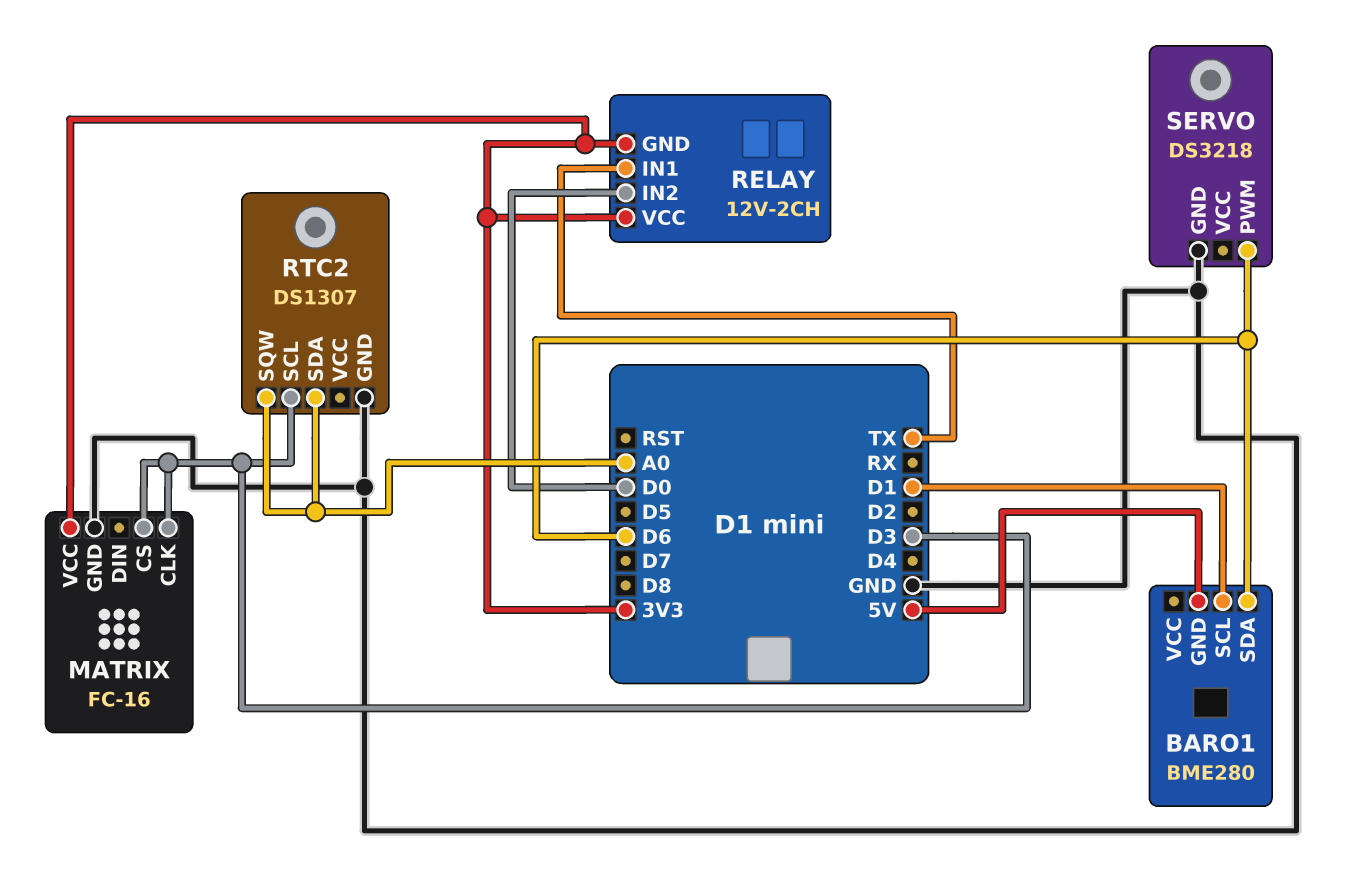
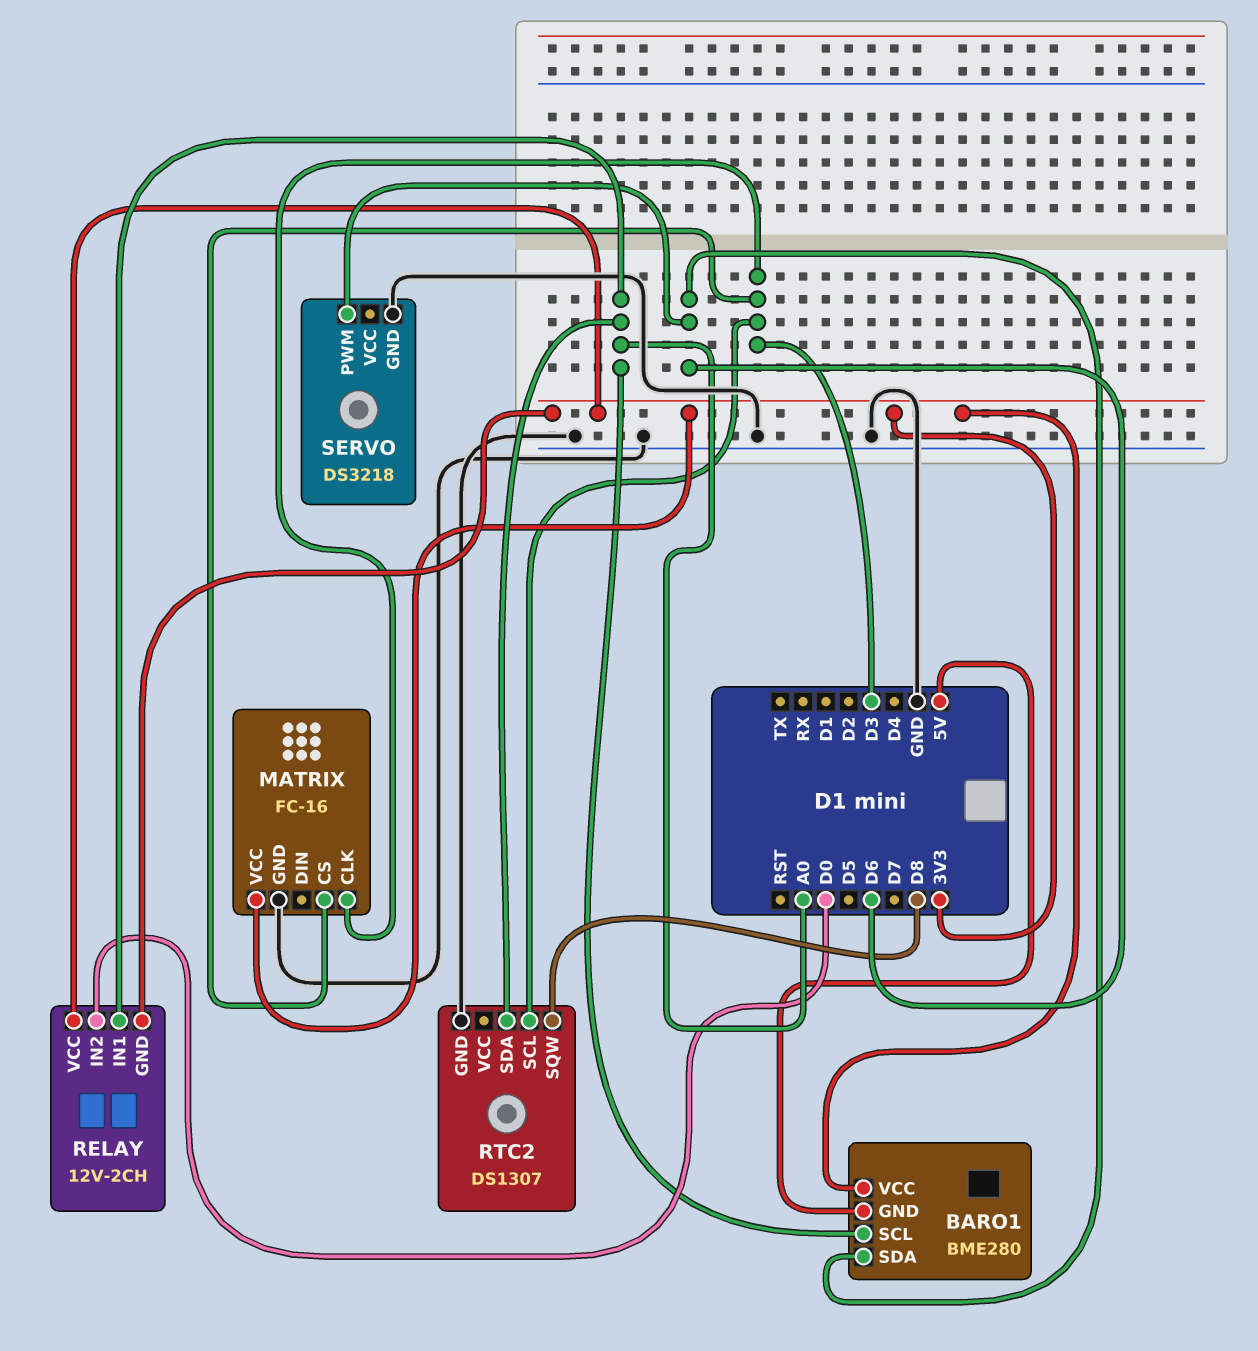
BARO1 pin SCL: D1 -> A0
BARO1 pin VCC: none -> 3V3
RELAY pin IN1: TX -> A0
RTC2 pin SQW: A0 -> D8

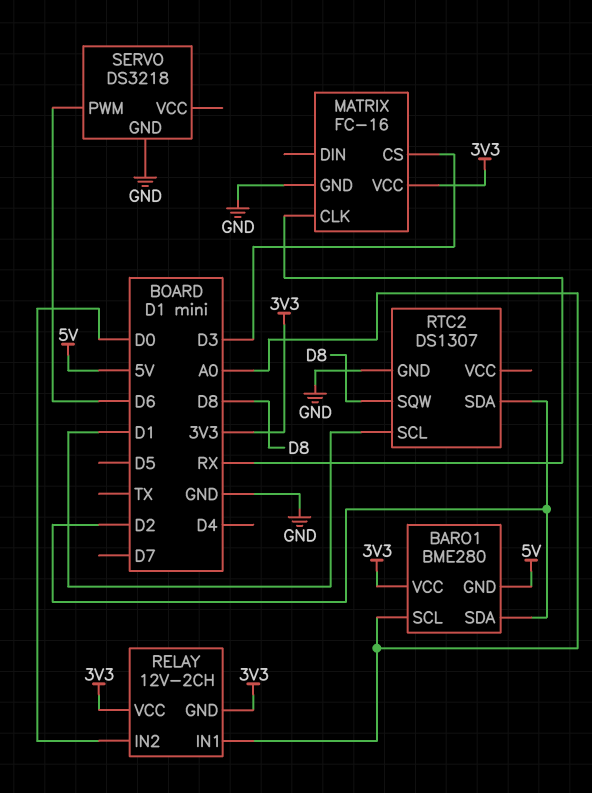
BARO1 pin SDA: D6 -> D2
MATRIX pin CLK: D3 -> RX
RTC2 pin SCL: D3 -> D1
RTC2 pin SDA: A0 -> D2

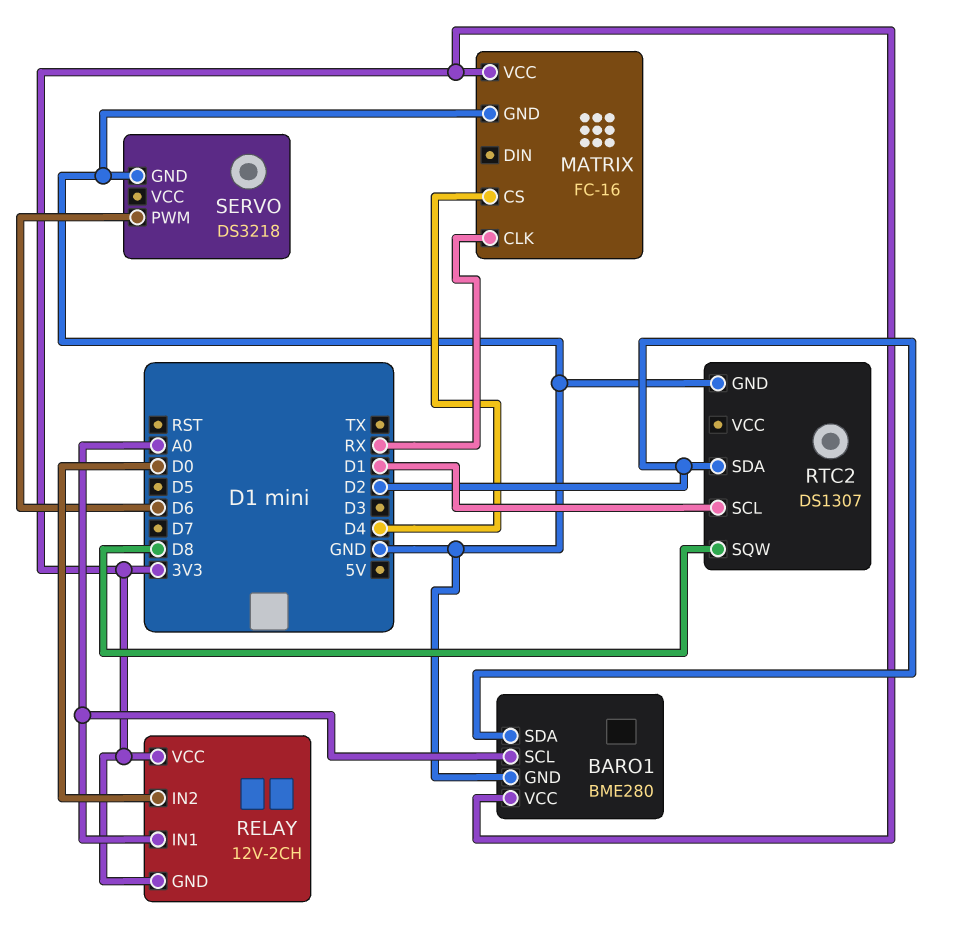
BARO1 pin GND: 5V -> GND
MATRIX pin CS: D3 -> D4

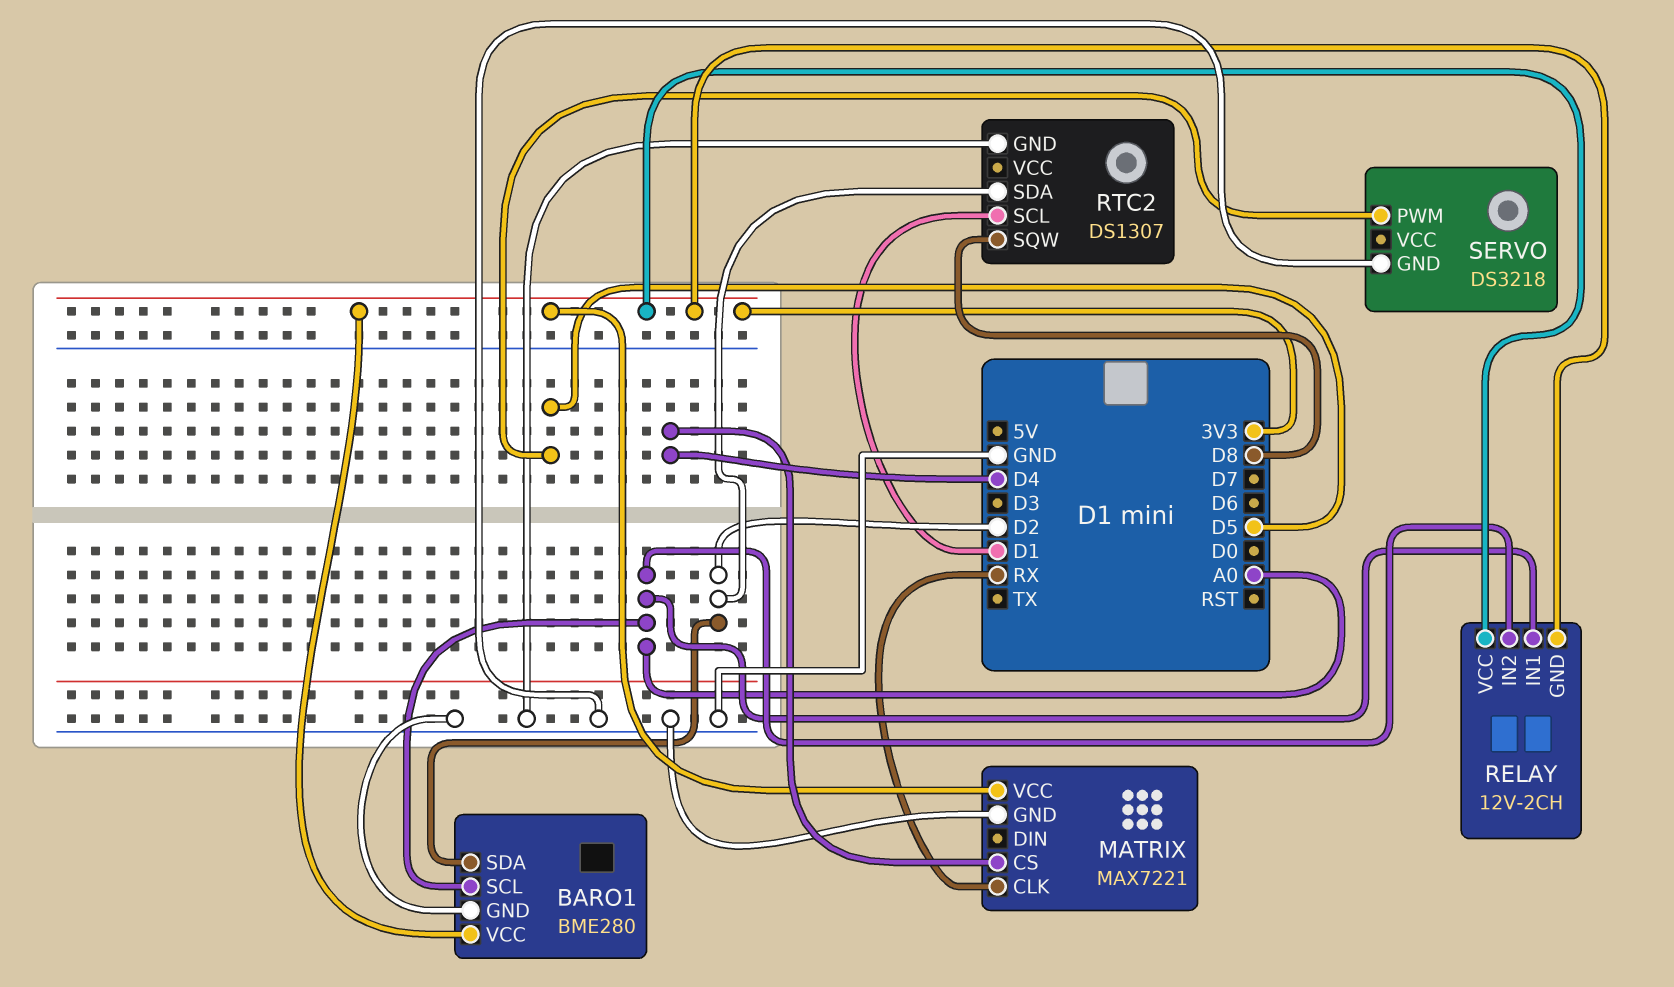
MATRIX: FC-16 -> MAX7221
RELAY pin IN2: D0 -> A0
SERVO pin PWM: D6 -> D5

